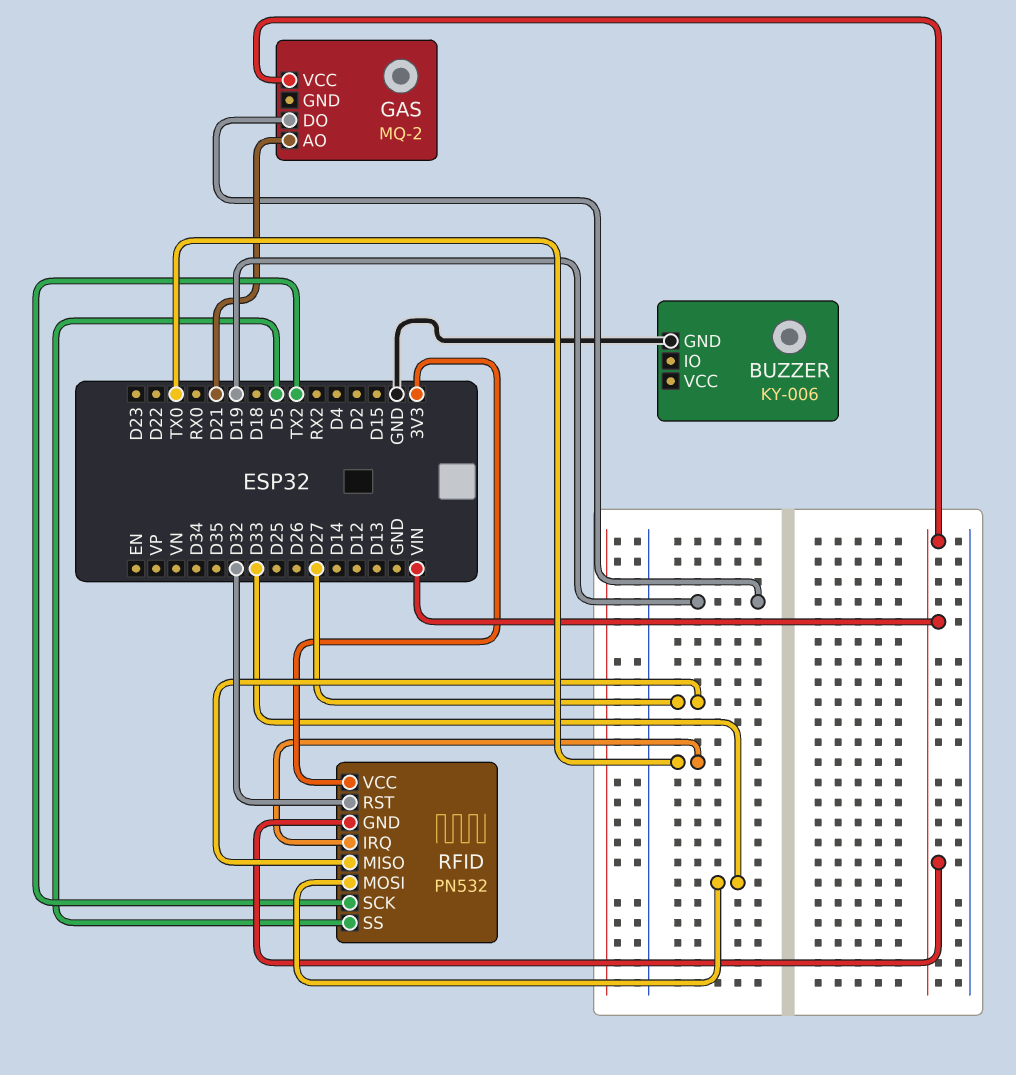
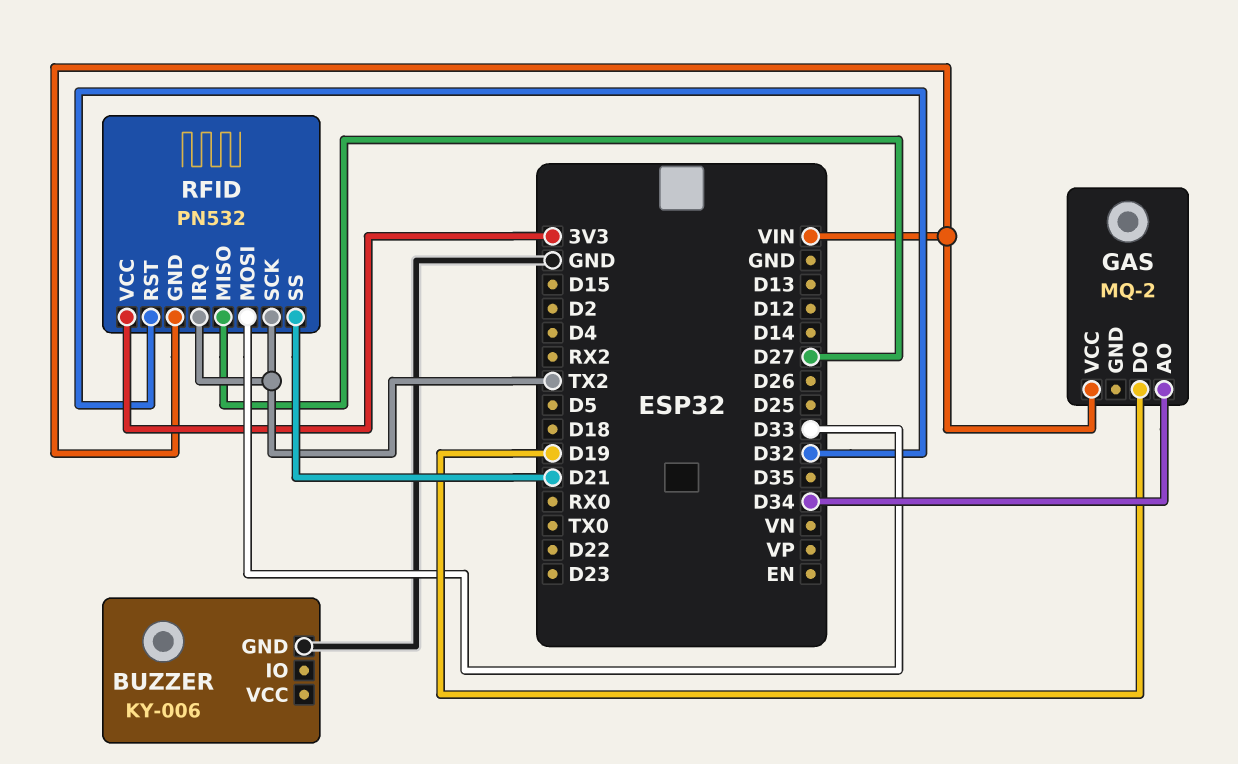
GAS pin AO: D21 -> D34
RFID pin IRQ: TX0 -> TX2
RFID pin SS: D5 -> D21

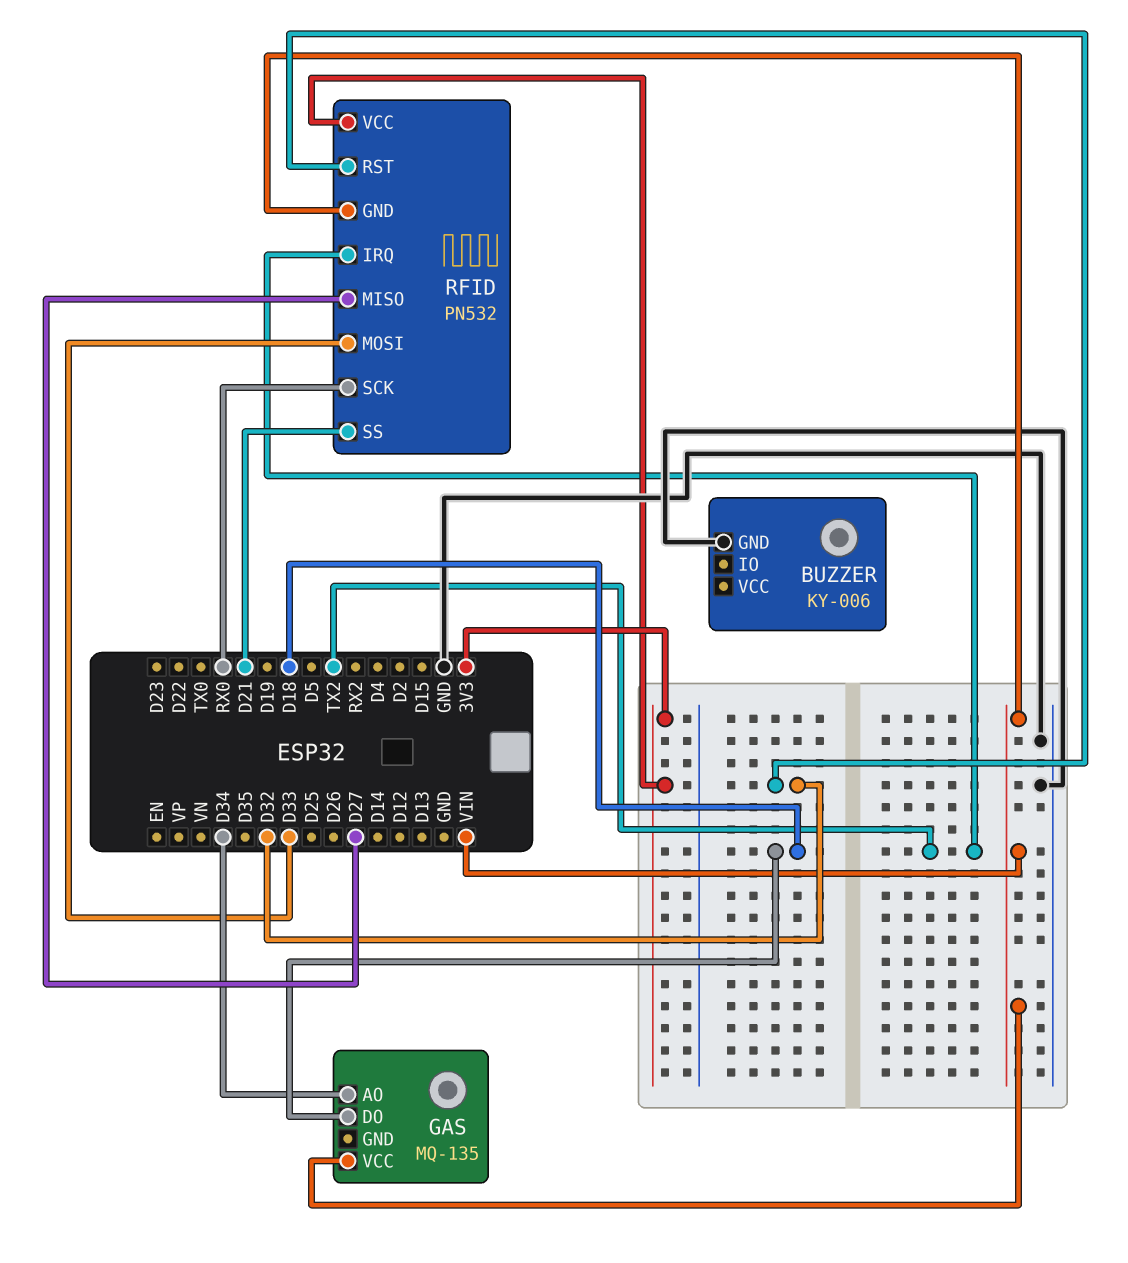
GAS: MQ-2 -> MQ-135
GAS pin DO: D19 -> D18
RFID pin SCK: TX2 -> RX0

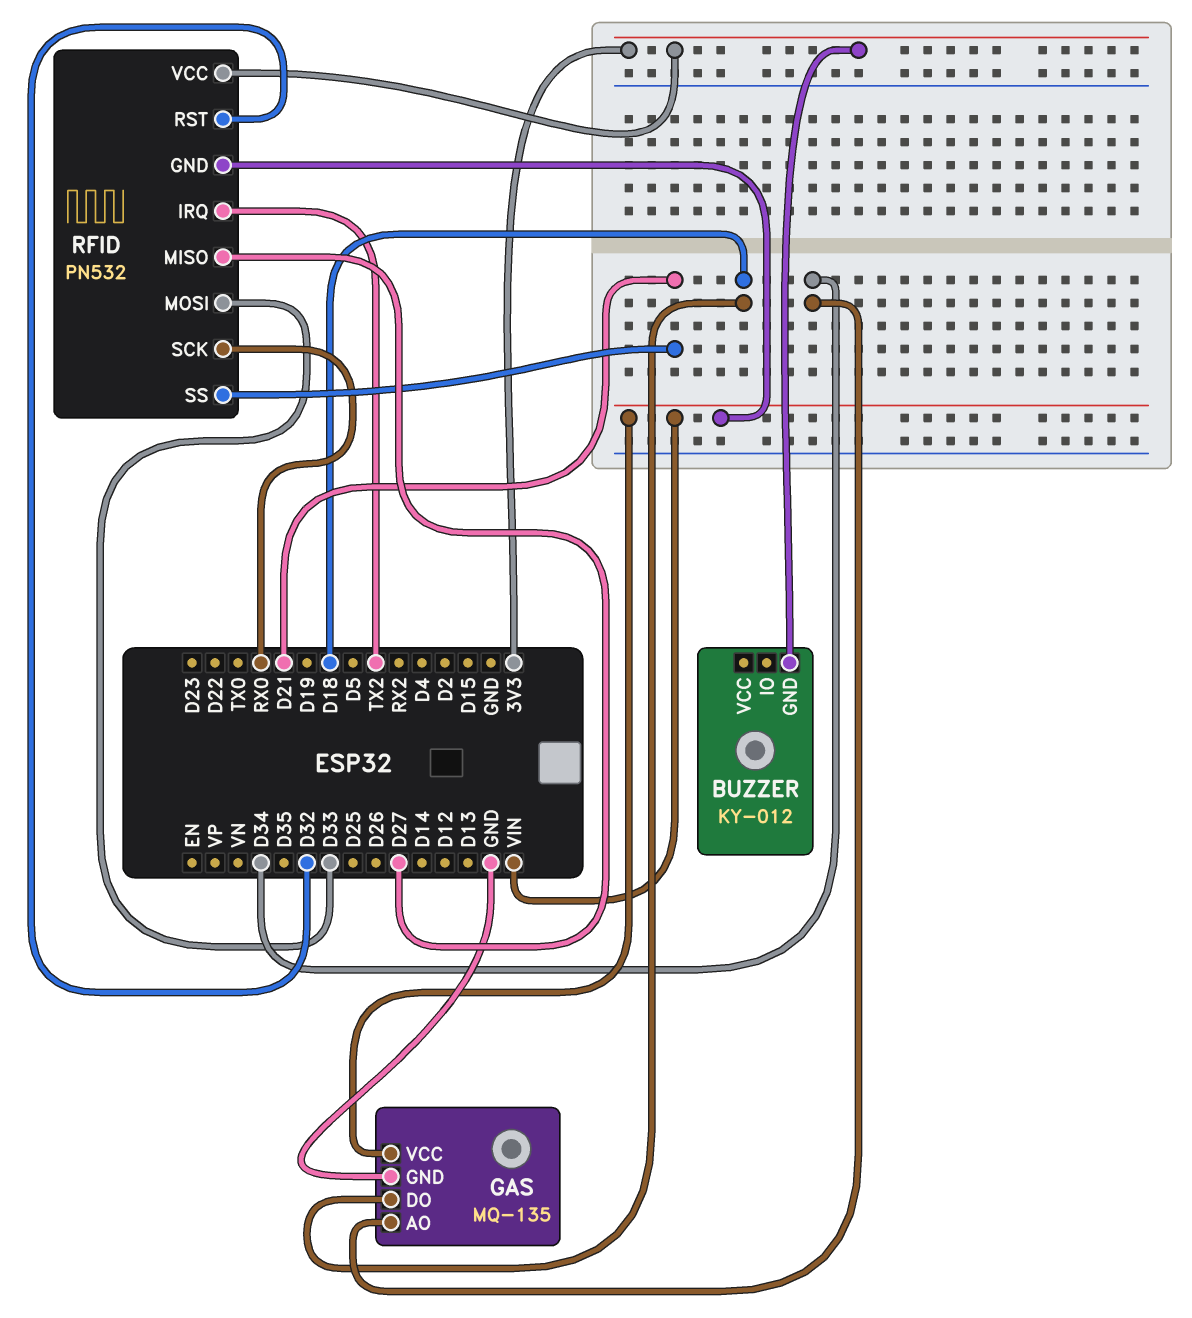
BUZZER: KY-006 -> KY-012
BUZZER pin GND: GND -> 3V3
GAS pin GND: none -> GND

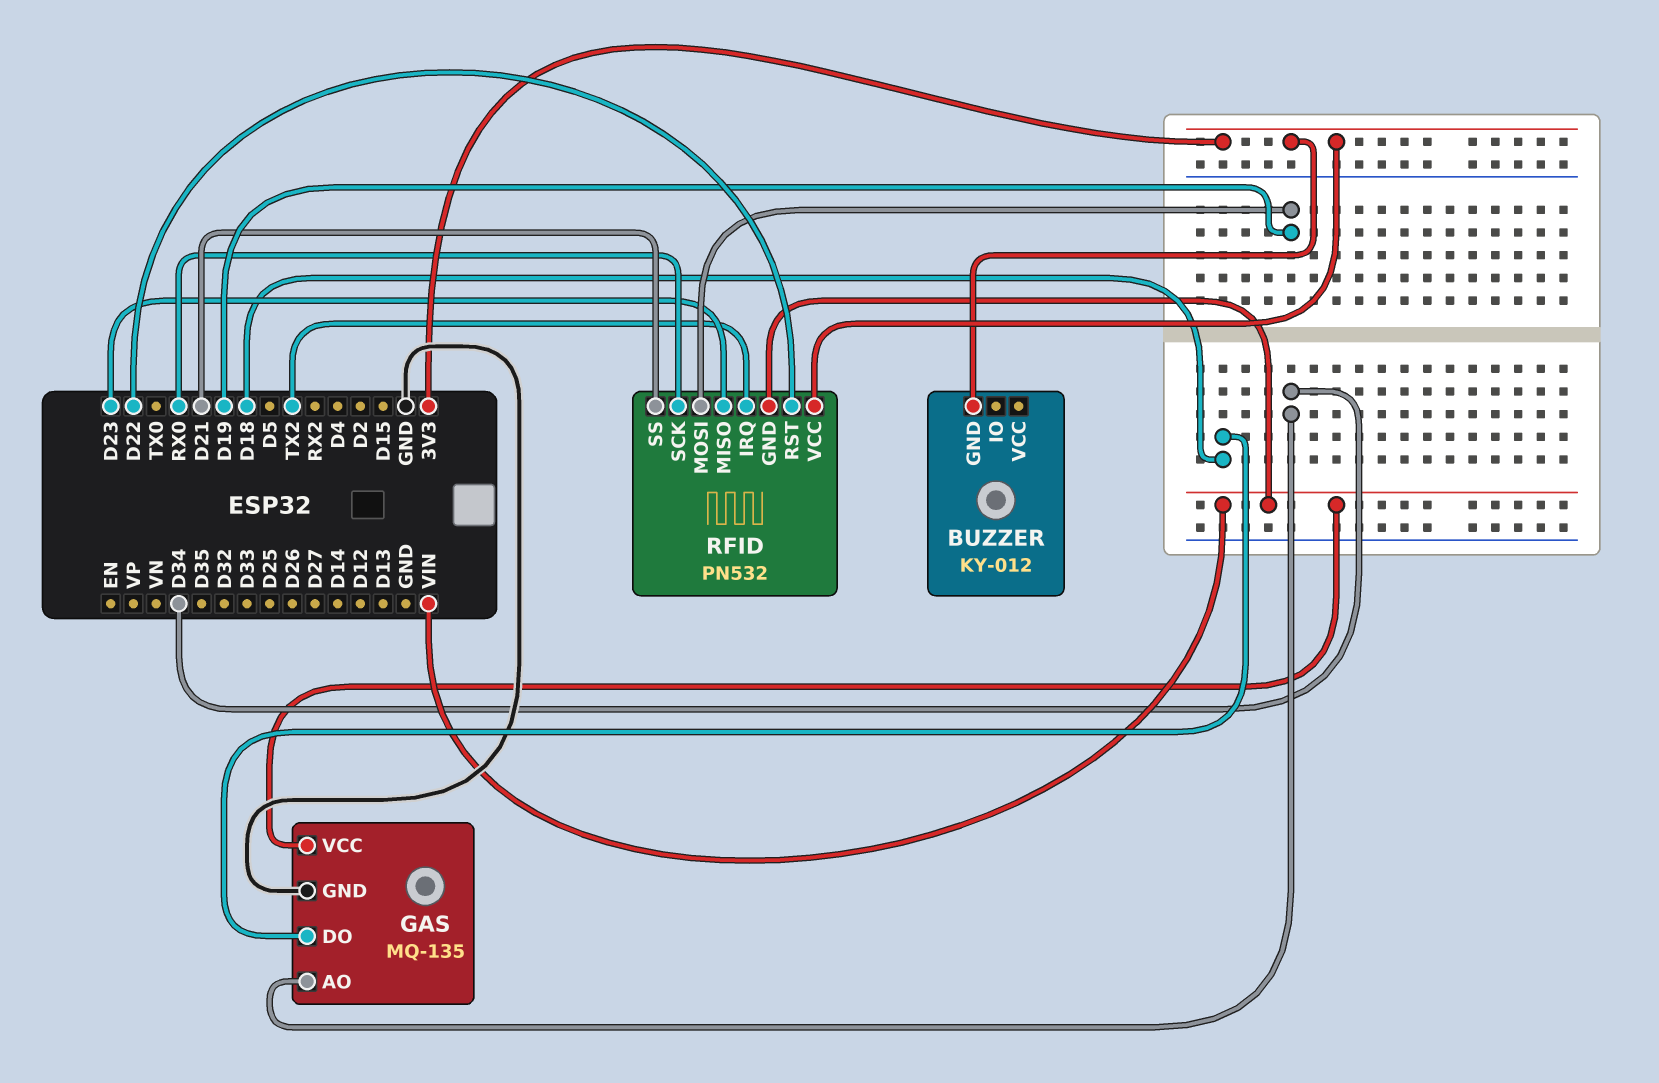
RFID pin MISO: D27 -> D23
RFID pin MOSI: D33 -> D19
RFID pin RST: D32 -> D22

